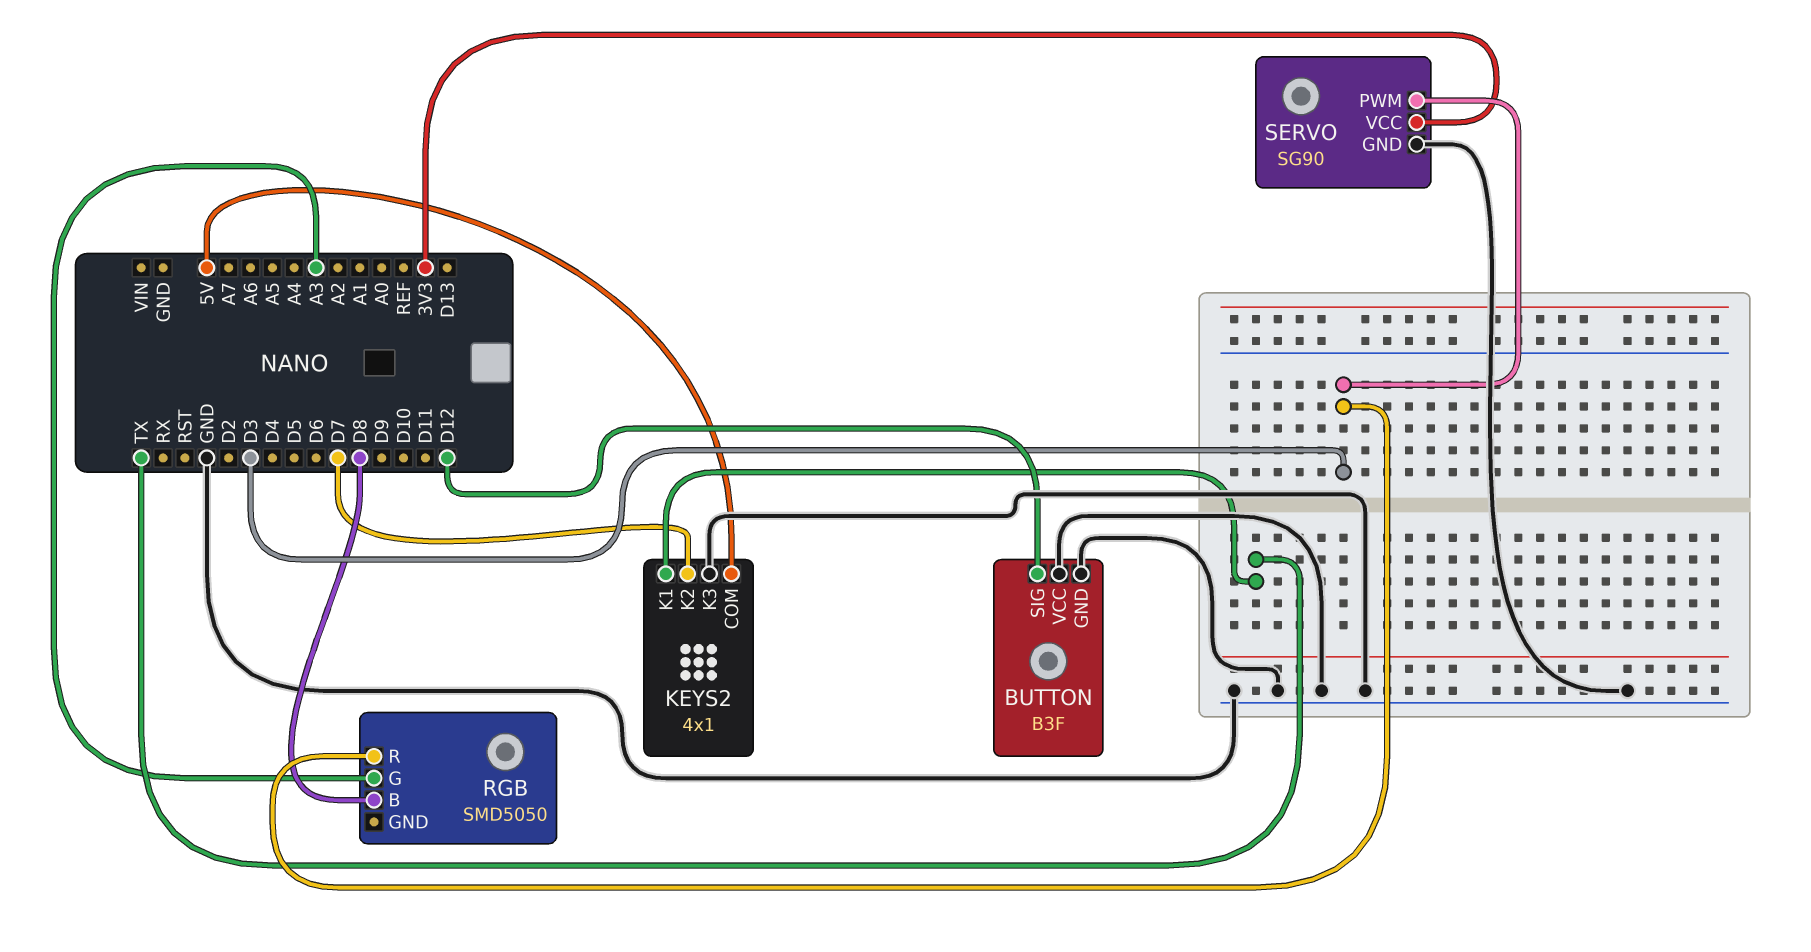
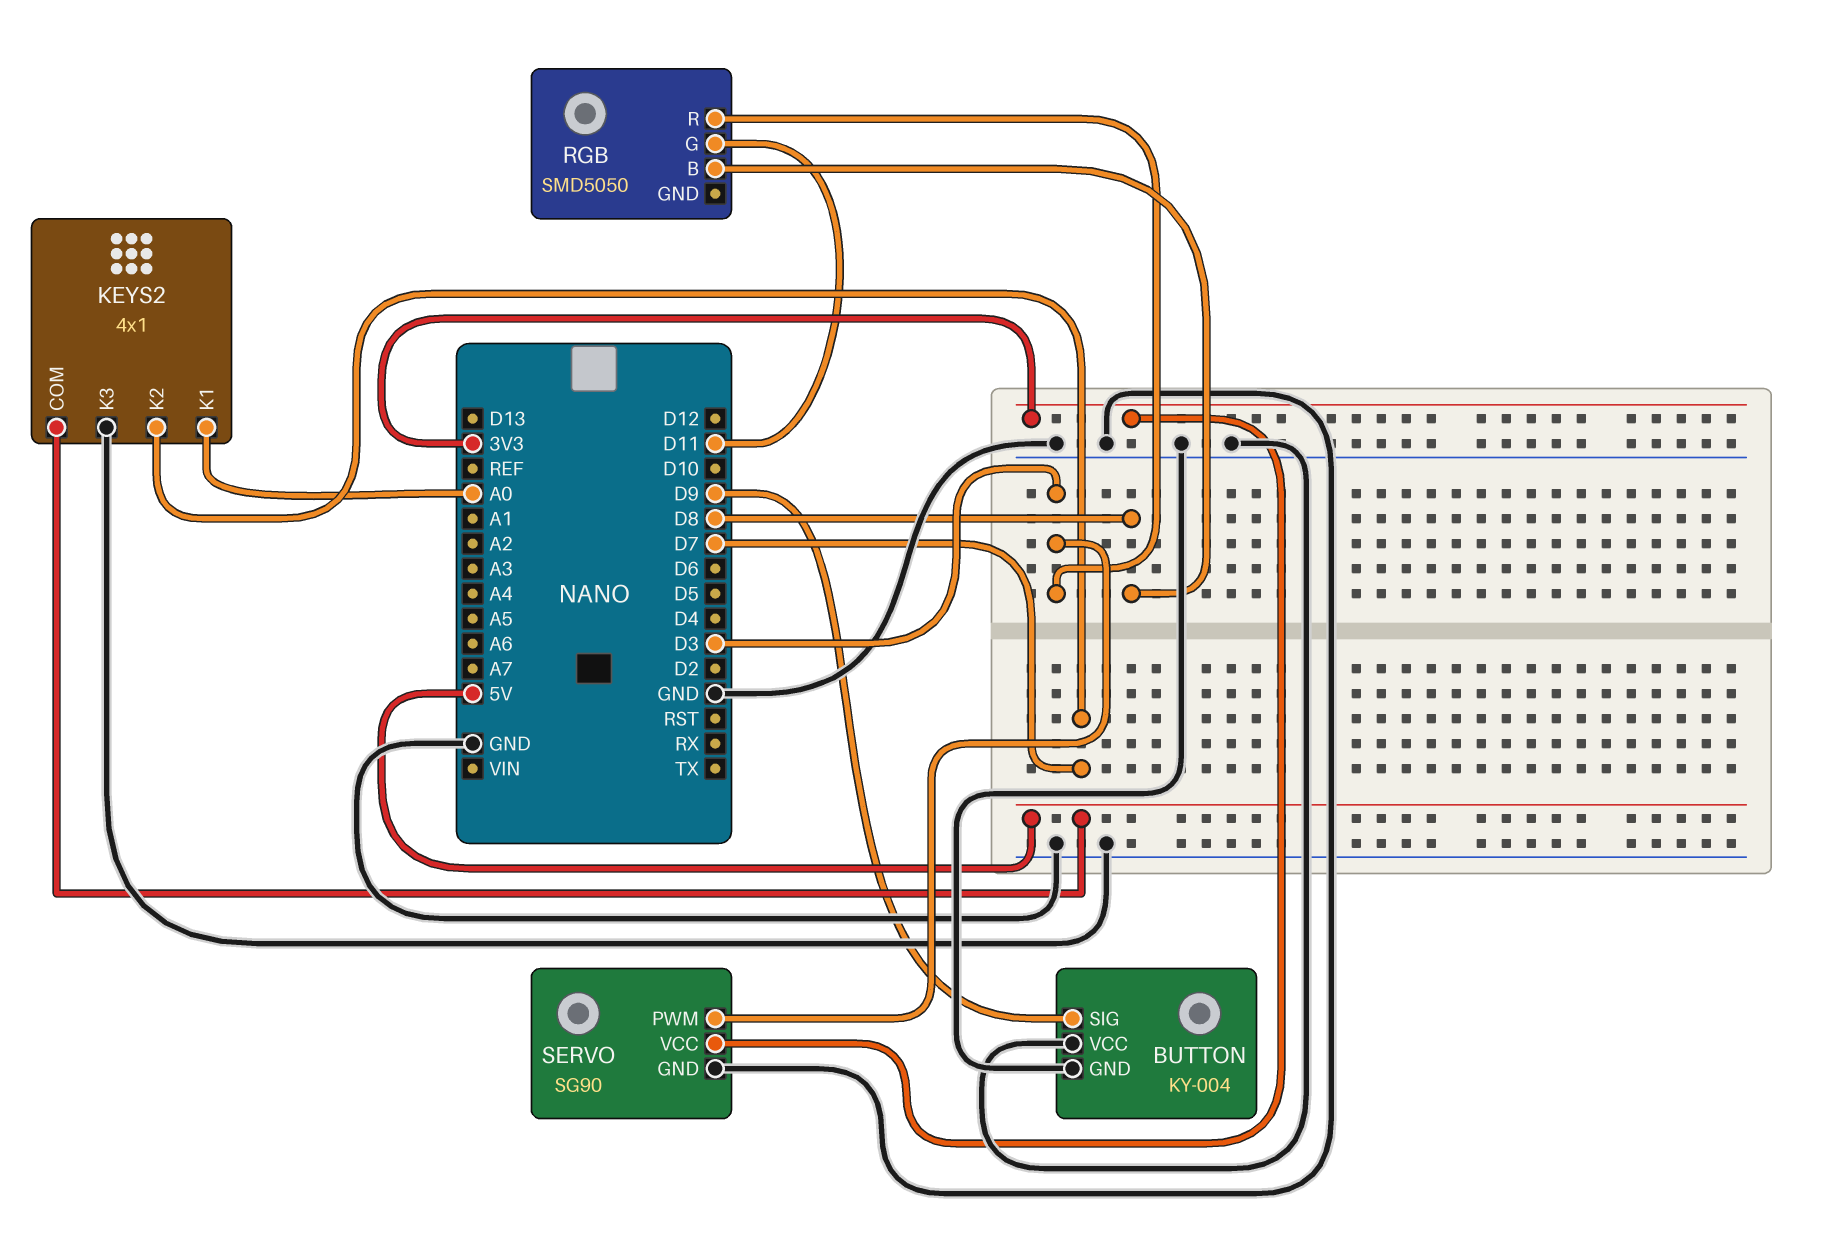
BUTTON: B3F -> KY-004
BUTTON pin SIG: D12 -> D9
KEYS2 pin K1: TX -> A0
RGB pin G: A3 -> D11

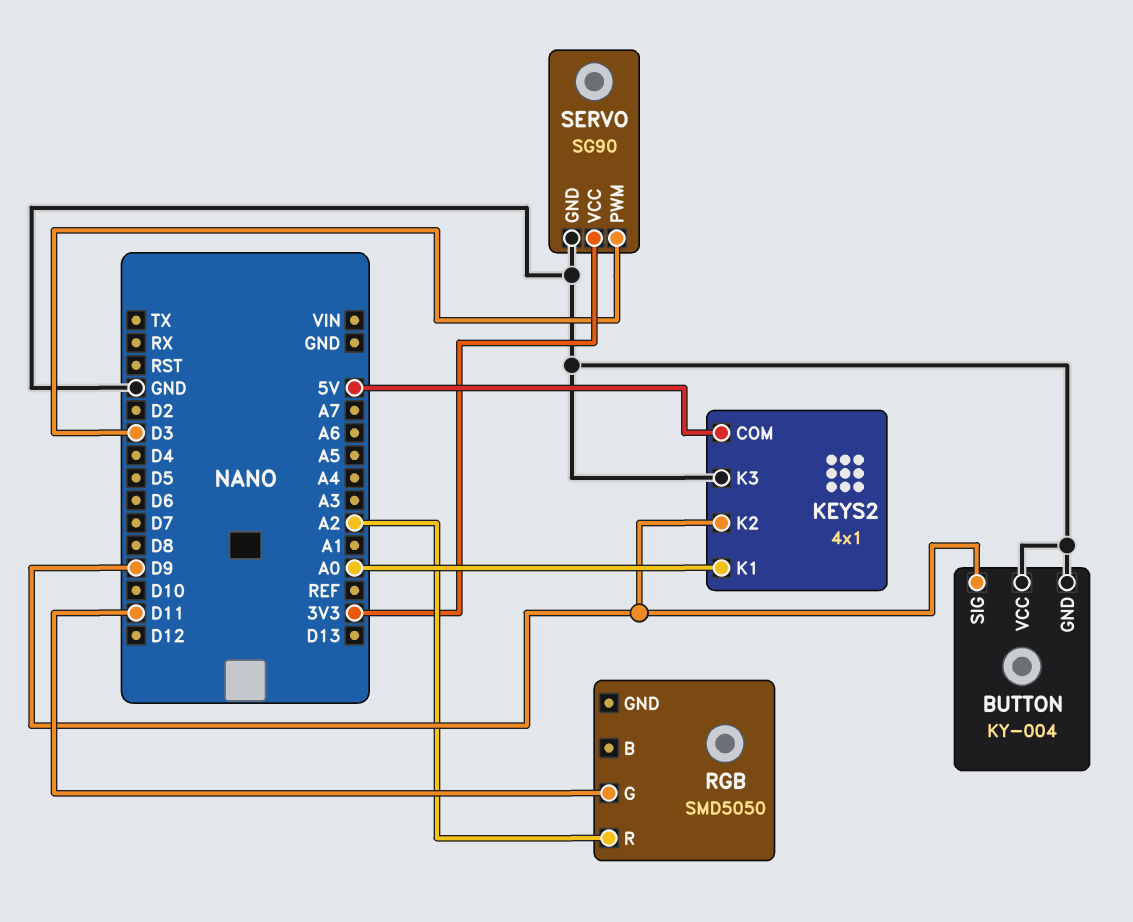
KEYS2 pin K2: D7 -> D9
RGB pin B: D8 -> none
RGB pin R: D3 -> A2

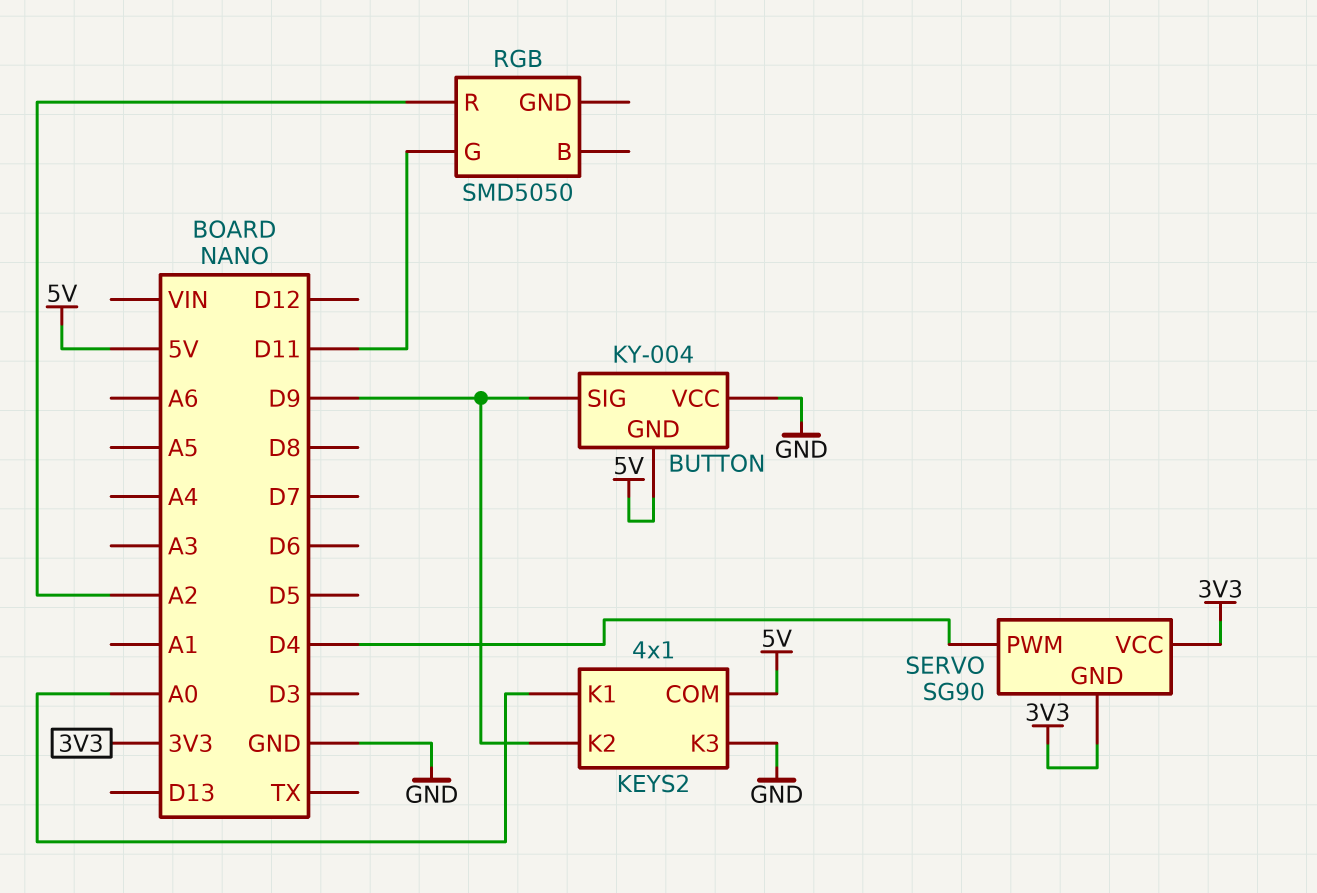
BUTTON pin GND: GND -> 5V
SERVO pin GND: GND -> 3V3
SERVO pin PWM: D3 -> D4

